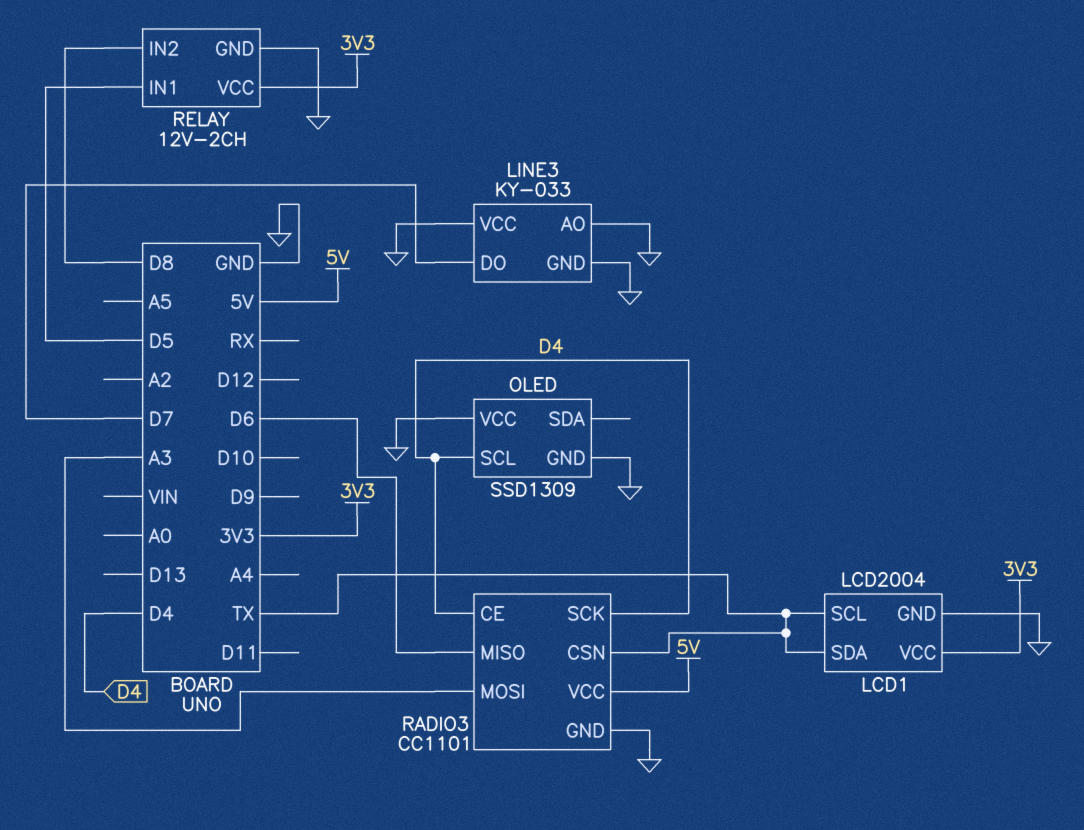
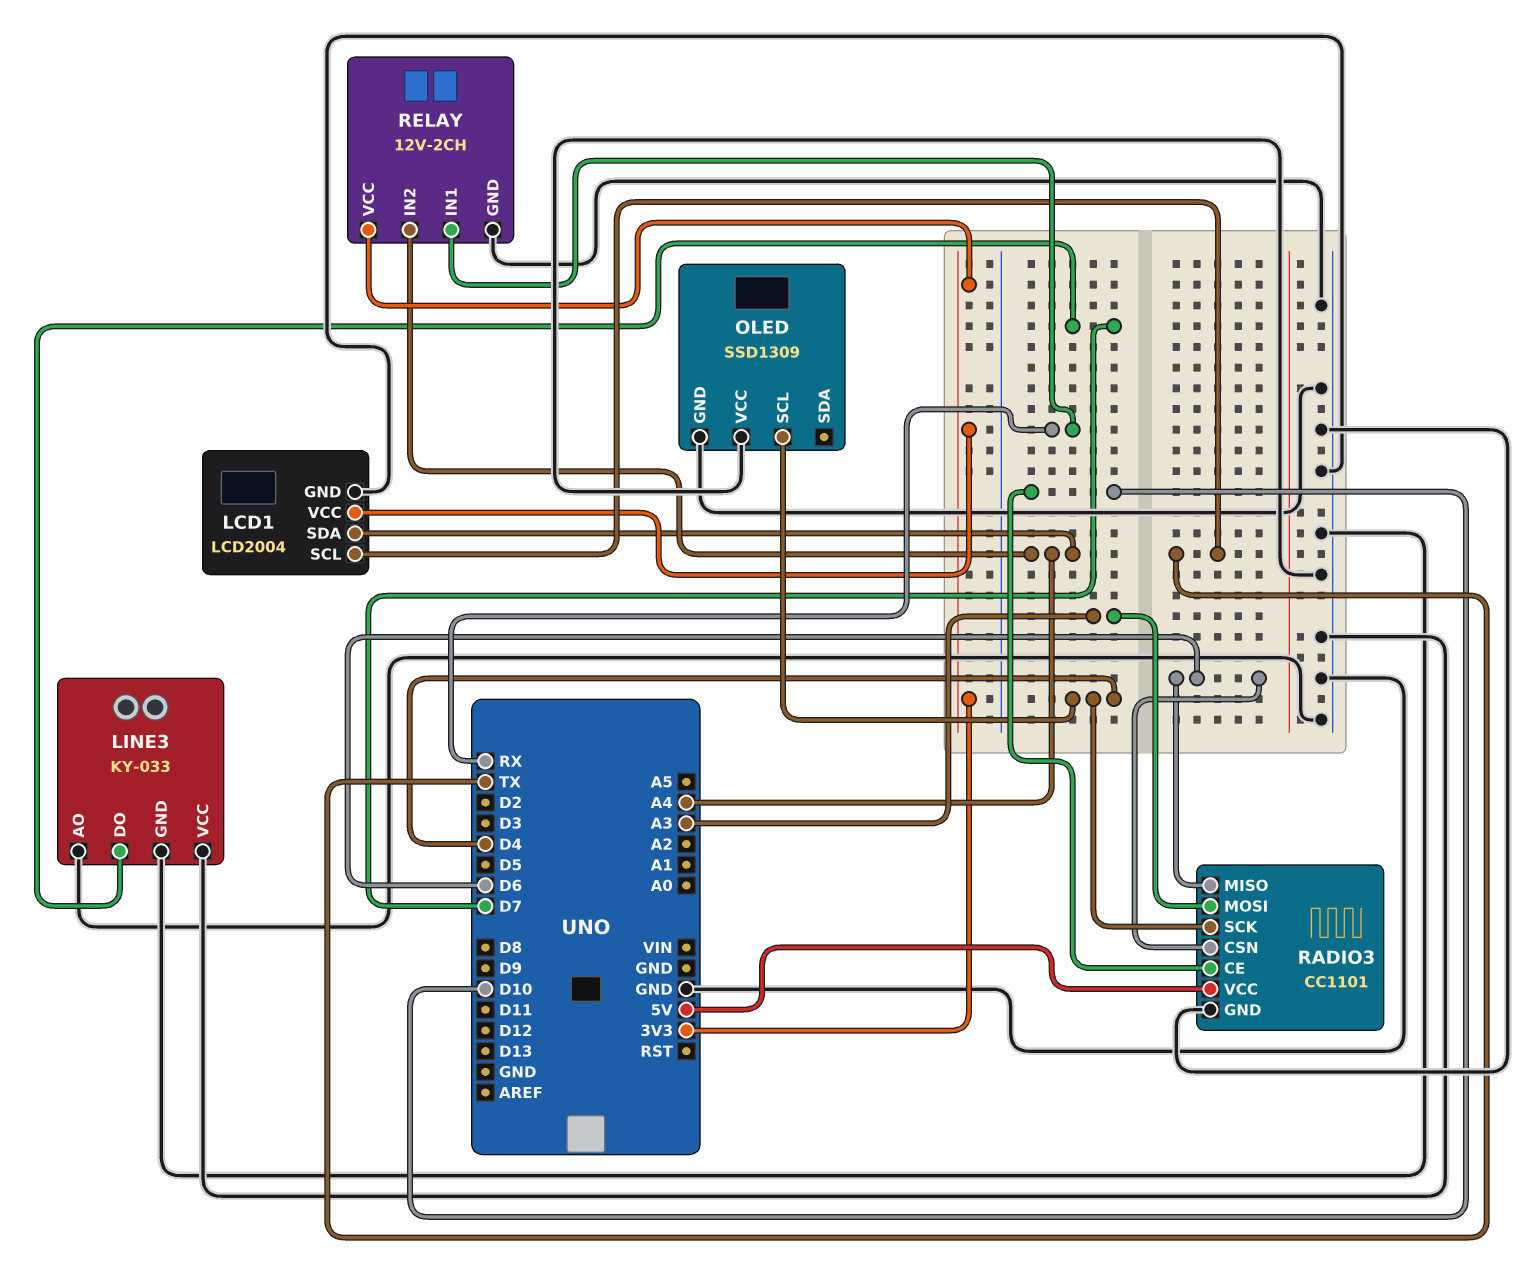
LCD1 pin SDA: TX -> A4
RADIO3 pin CE: D4 -> D10
RADIO3 pin CSN: TX -> D6
RELAY pin IN1: D5 -> RX
RELAY pin IN2: D8 -> A4

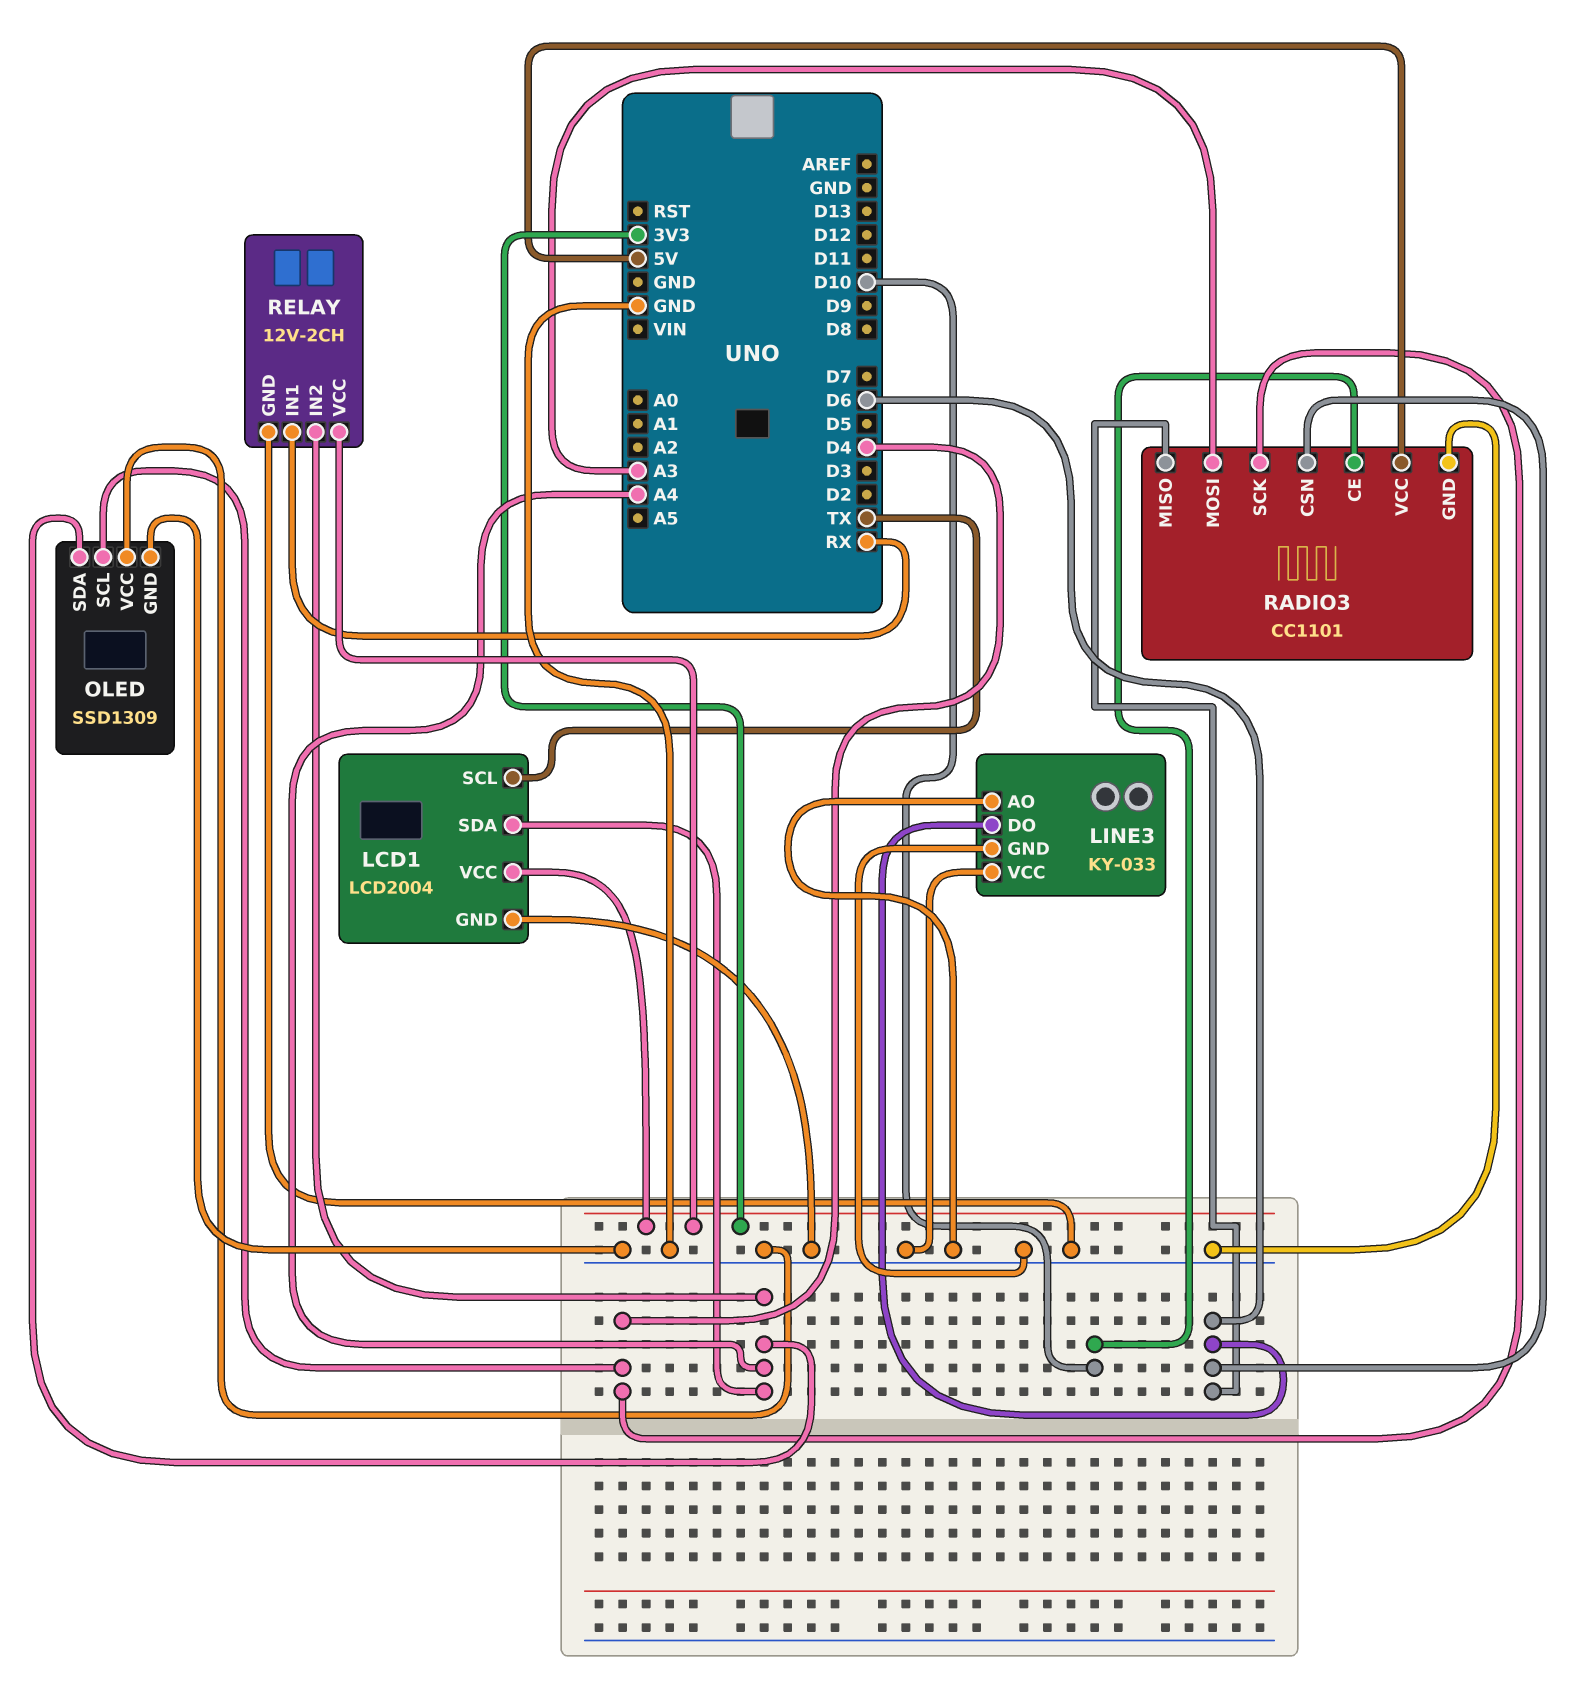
LINE3 pin DO: D7 -> D6
OLED pin SDA: none -> A4

